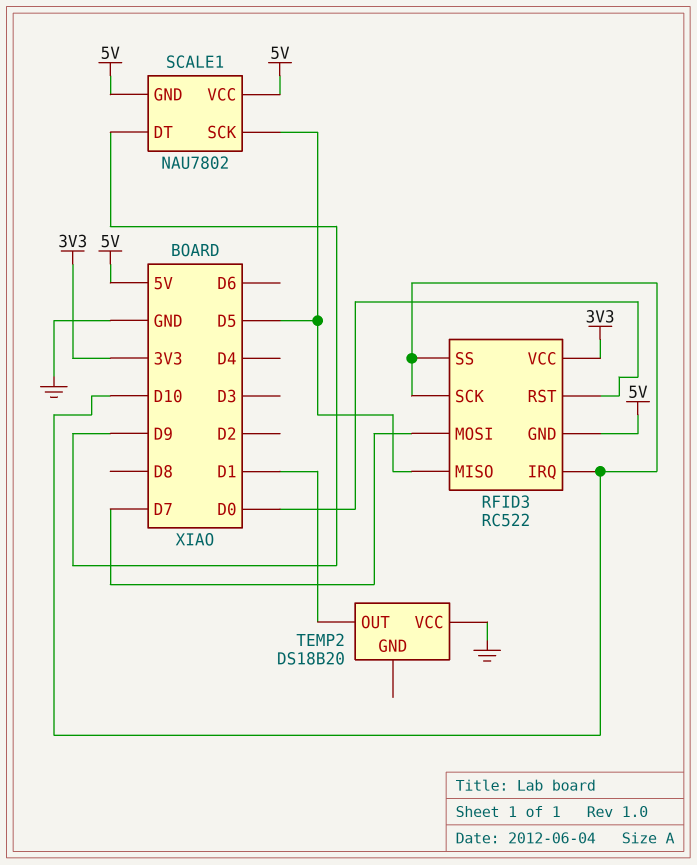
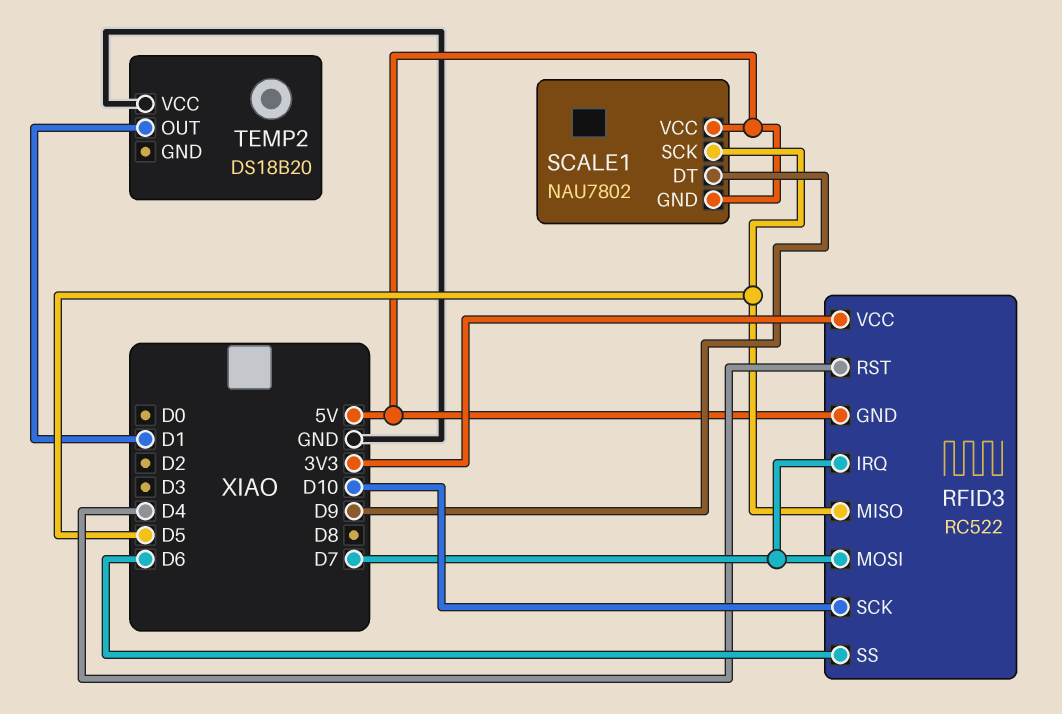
RFID3 pin IRQ: D10 -> D7
RFID3 pin RST: D0 -> D4
RFID3 pin SS: D10 -> D6

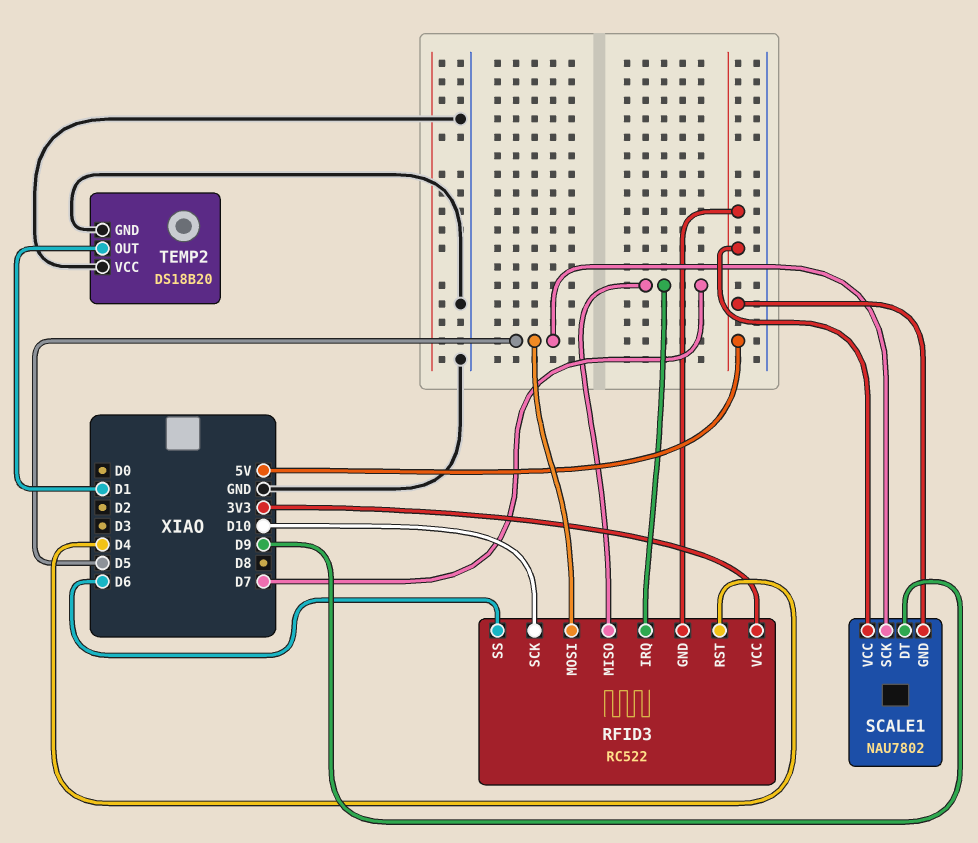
RFID3 pin MISO: D5 -> D7
RFID3 pin MOSI: D7 -> D5
TEMP2 pin GND: none -> GND

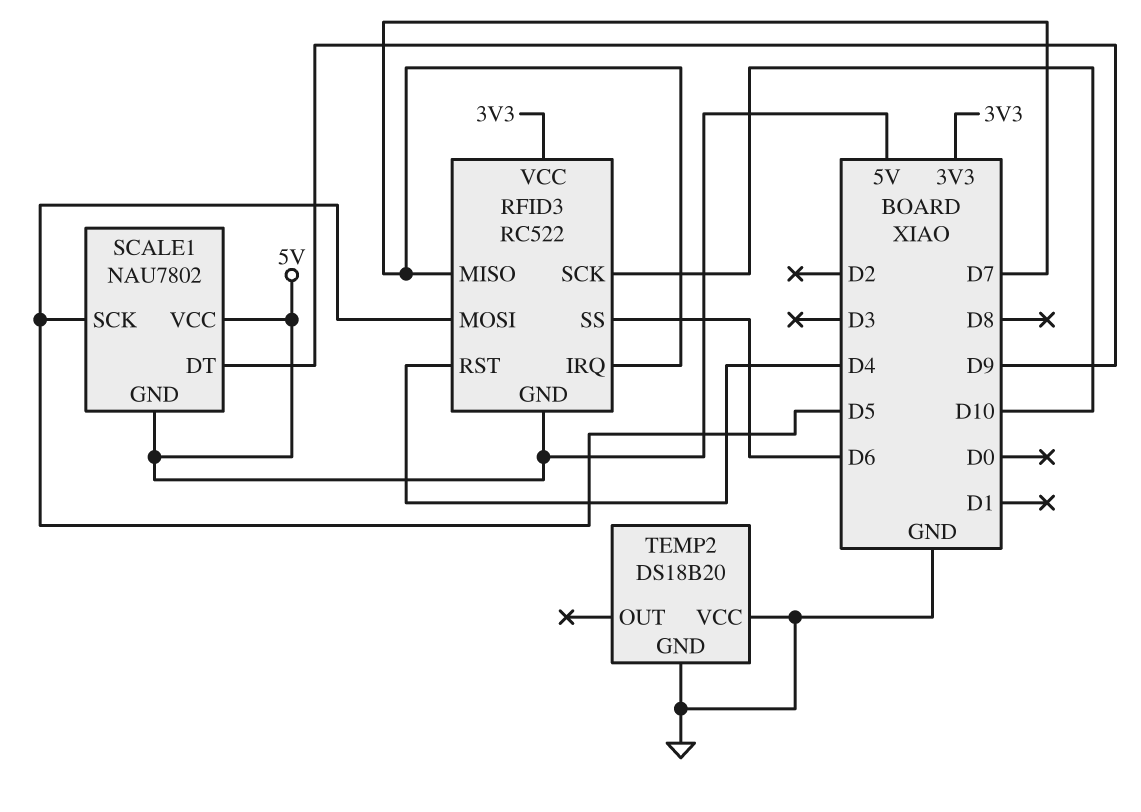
TEMP2 pin OUT: D1 -> none

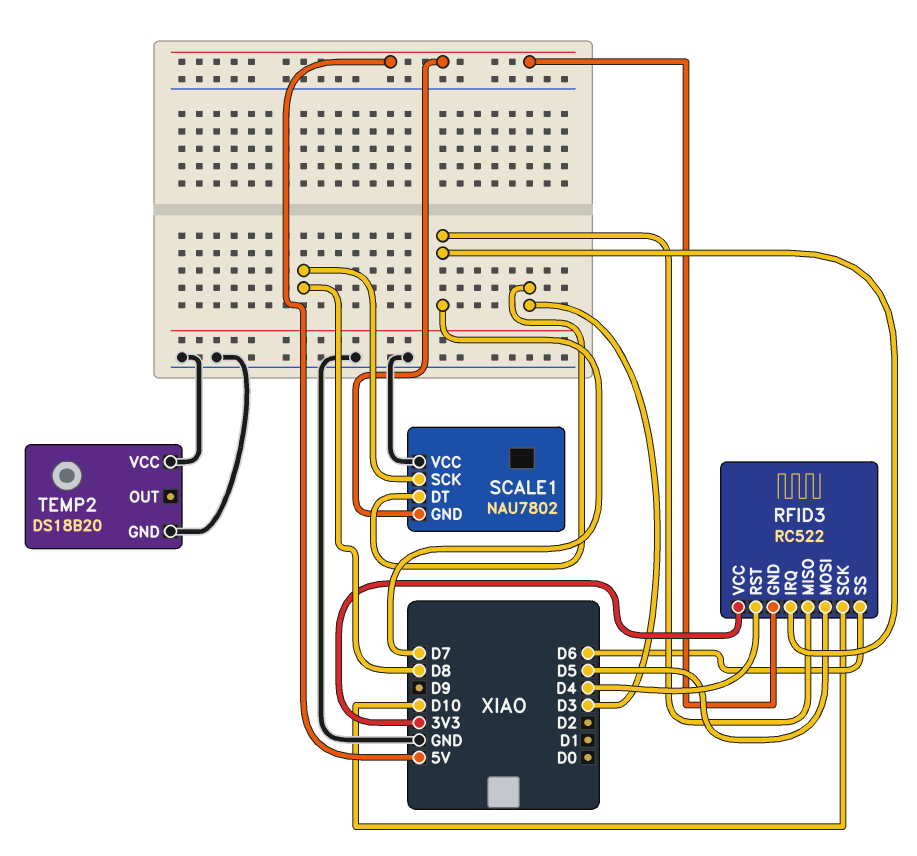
SCALE1 pin DT: D9 -> D3
SCALE1 pin SCK: D5 -> D8
SCALE1 pin VCC: 5V -> GND

